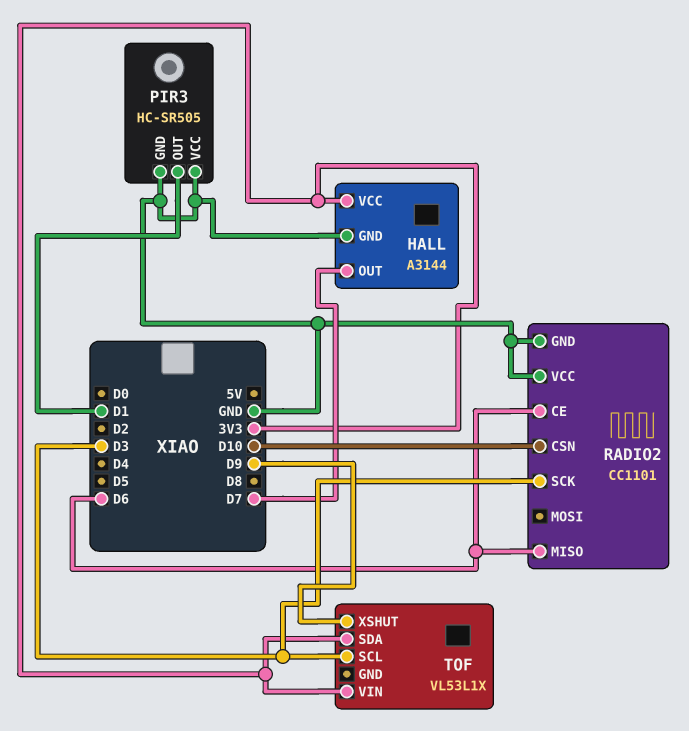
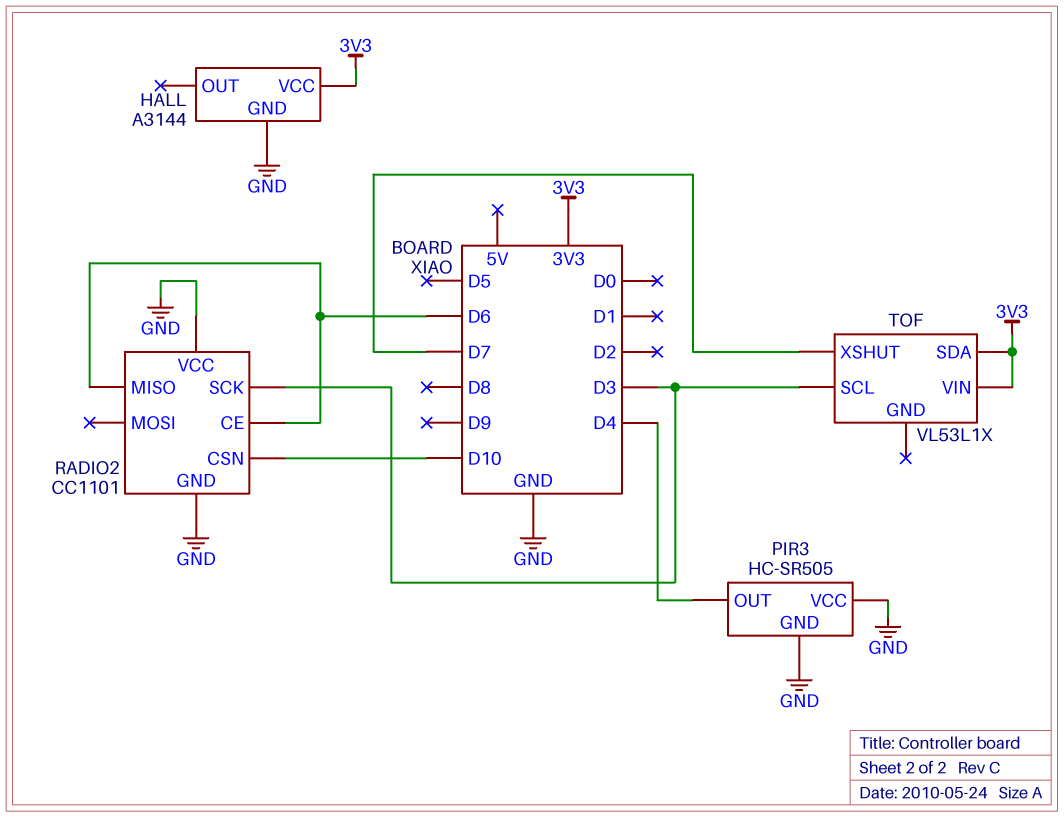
HALL pin OUT: D7 -> none
PIR3 pin OUT: D1 -> D4
TOF pin XSHUT: D9 -> D7

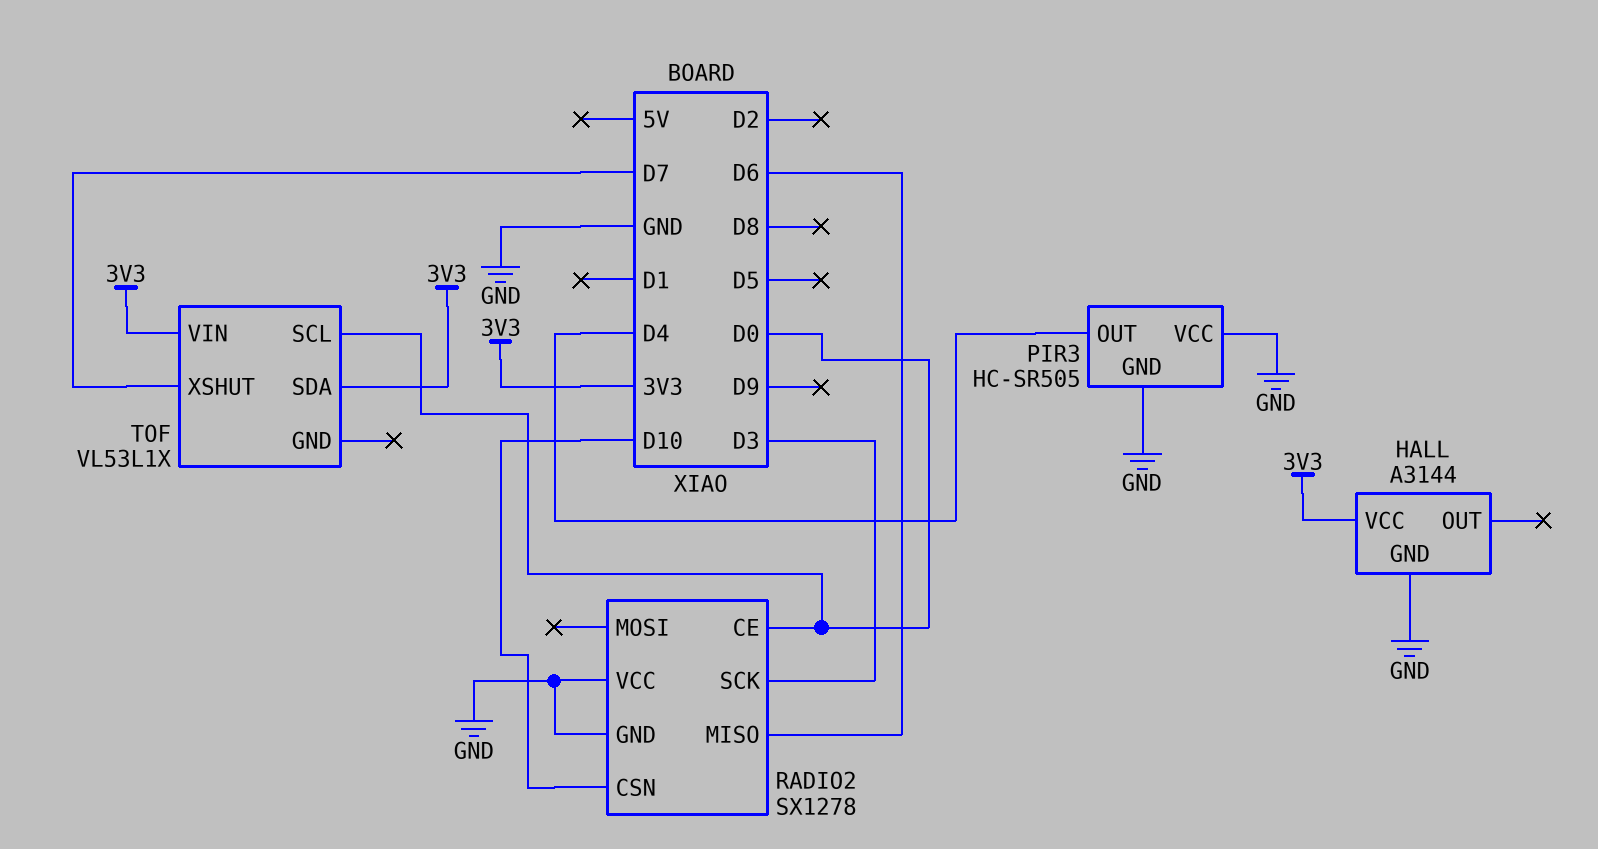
RADIO2: CC1101 -> SX1278
RADIO2 pin CE: D6 -> D0
TOF pin SCL: D3 -> D0

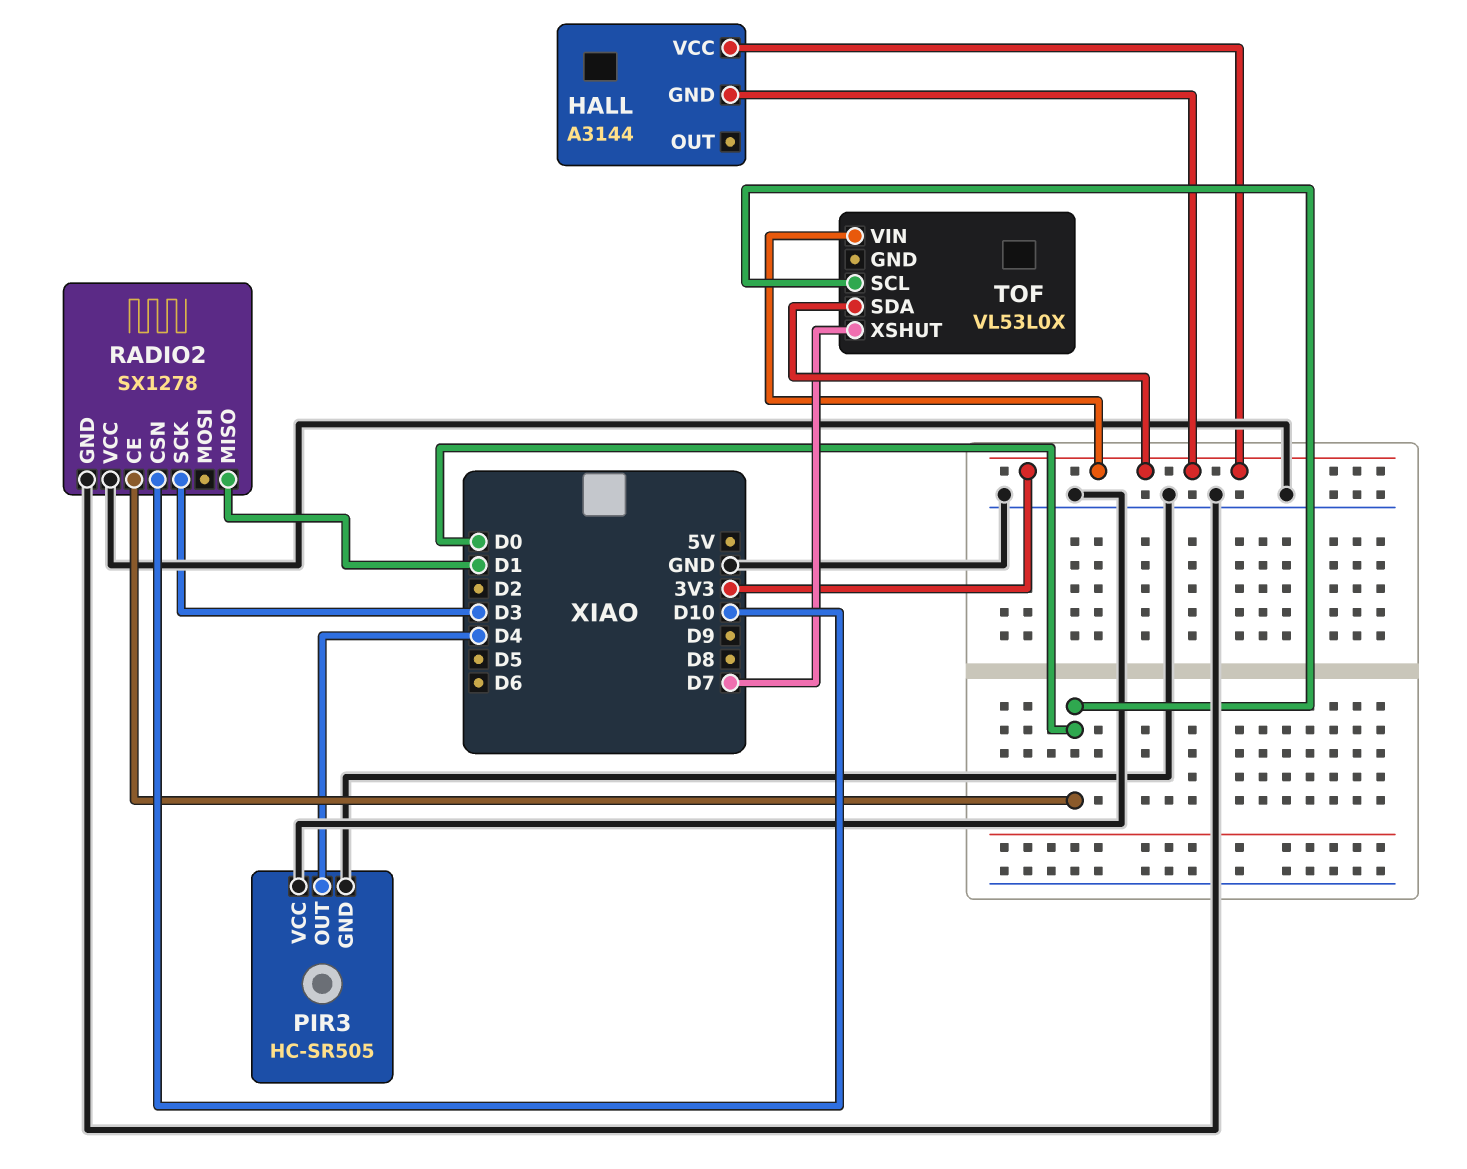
HALL pin GND: GND -> 3V3
RADIO2 pin MISO: D6 -> D1
TOF: VL53L1X -> VL53L0X

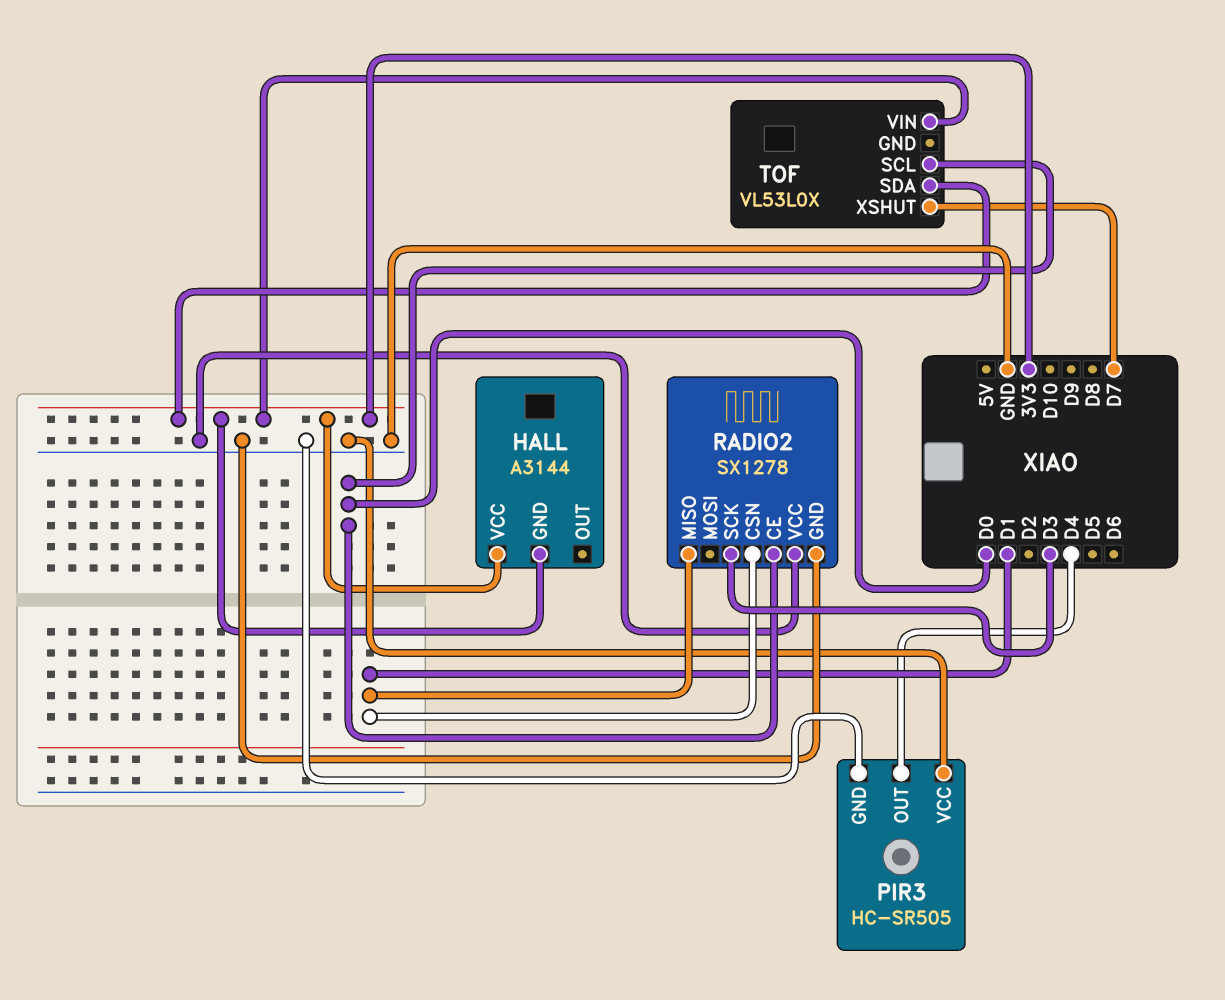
RADIO2 pin CSN: D10 -> D1

